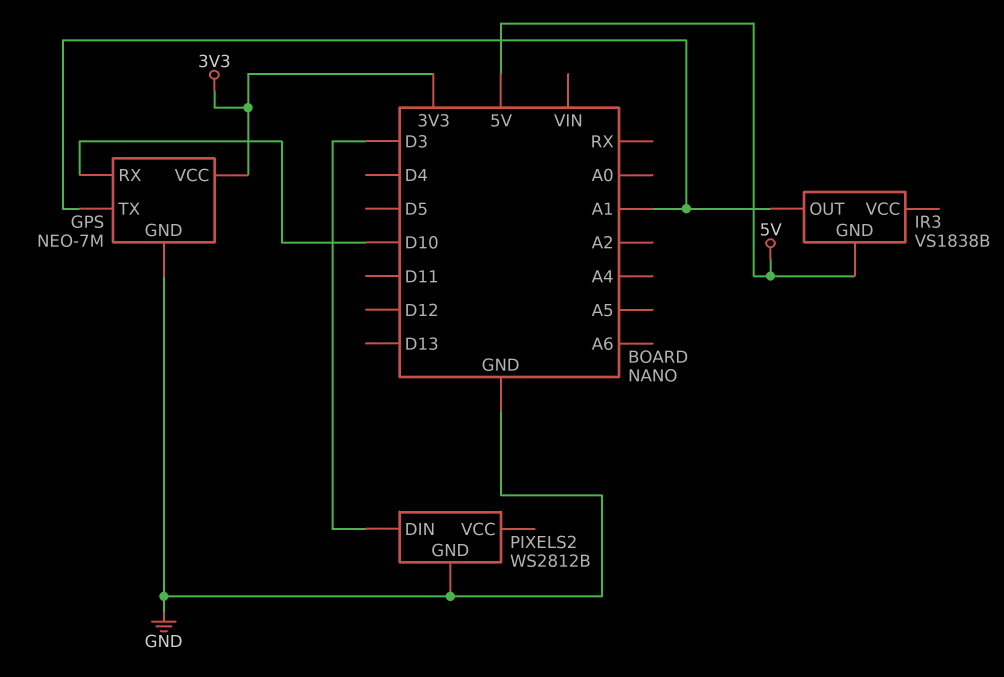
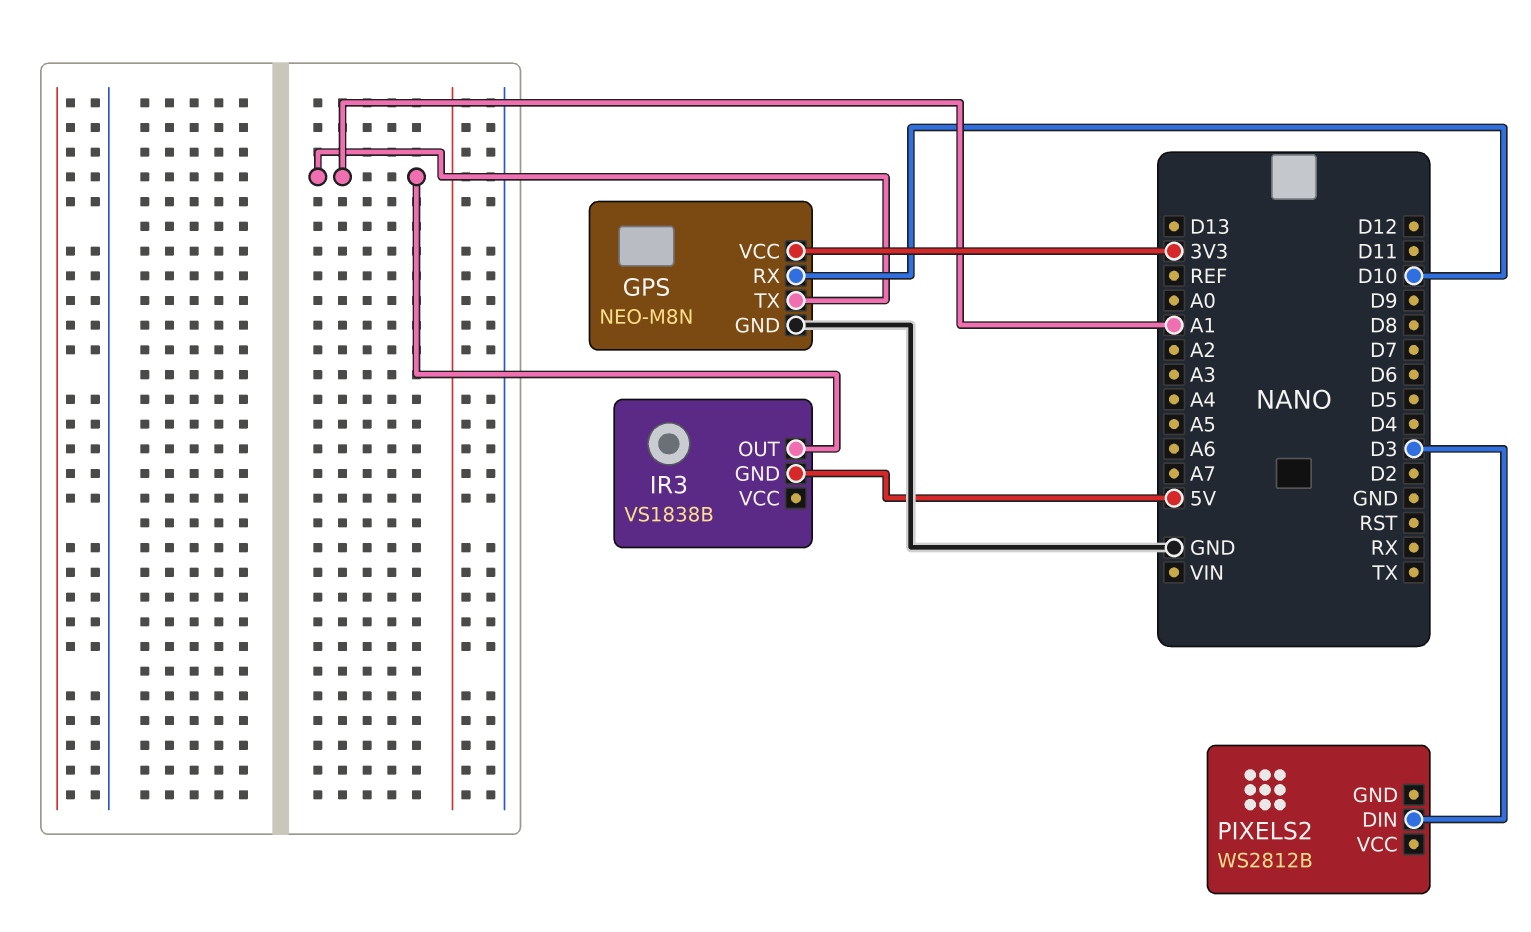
GPS: NEO-7M -> NEO-M8N
PIXELS2 pin GND: GND -> none

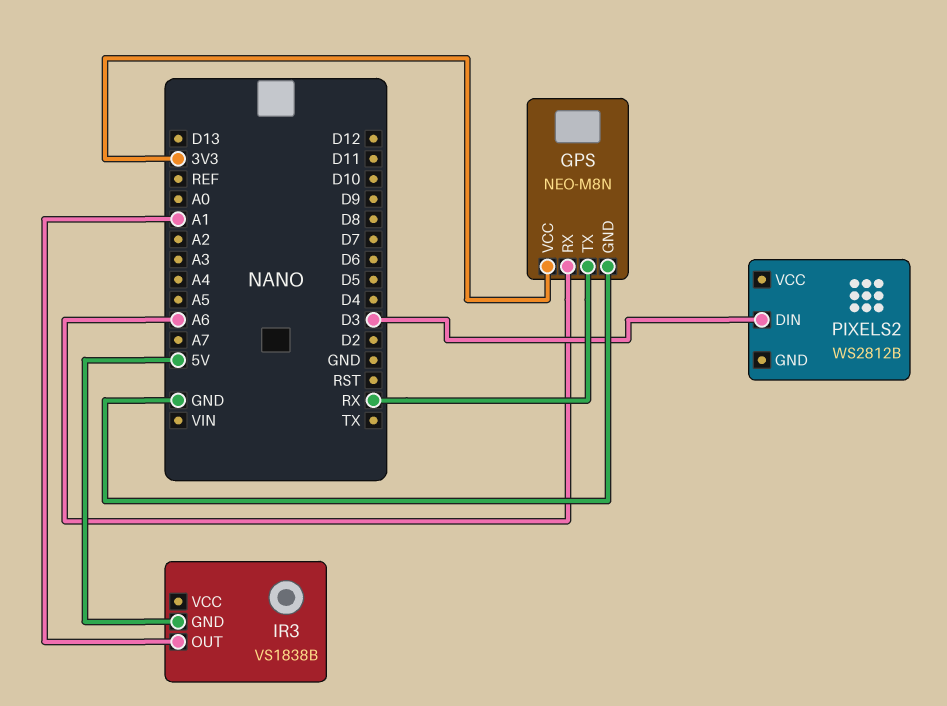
GPS pin RX: D10 -> A6
GPS pin TX: A1 -> RX

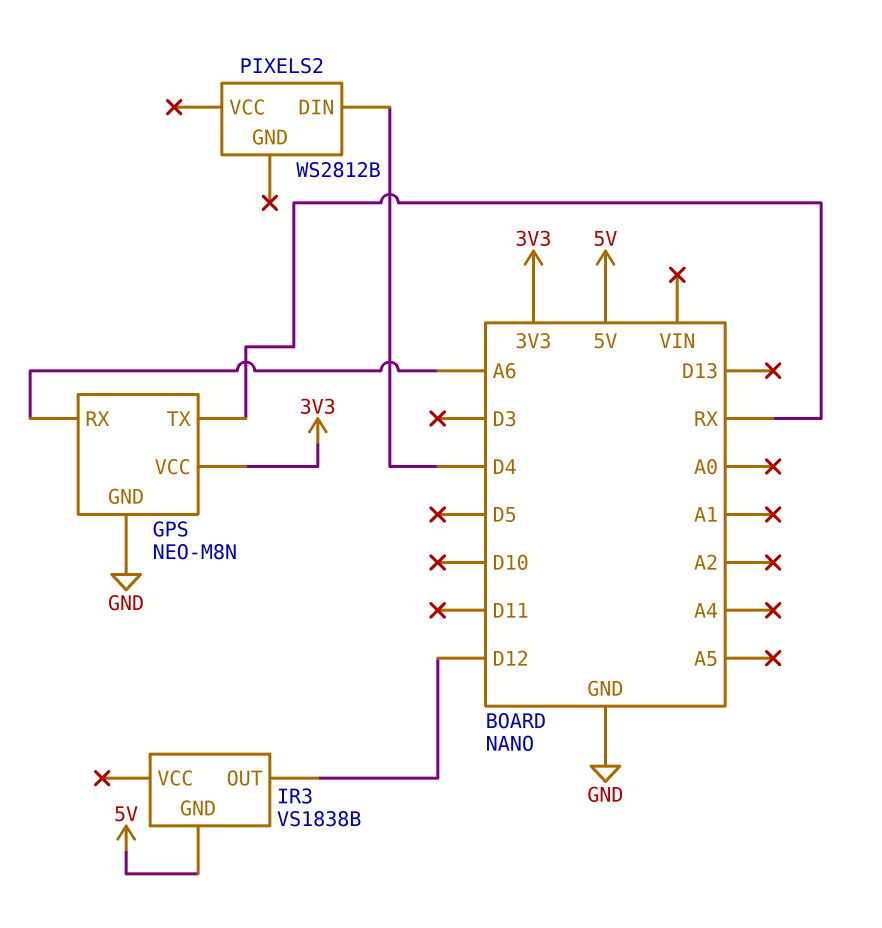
IR3 pin OUT: A1 -> D12
PIXELS2 pin DIN: D3 -> D4

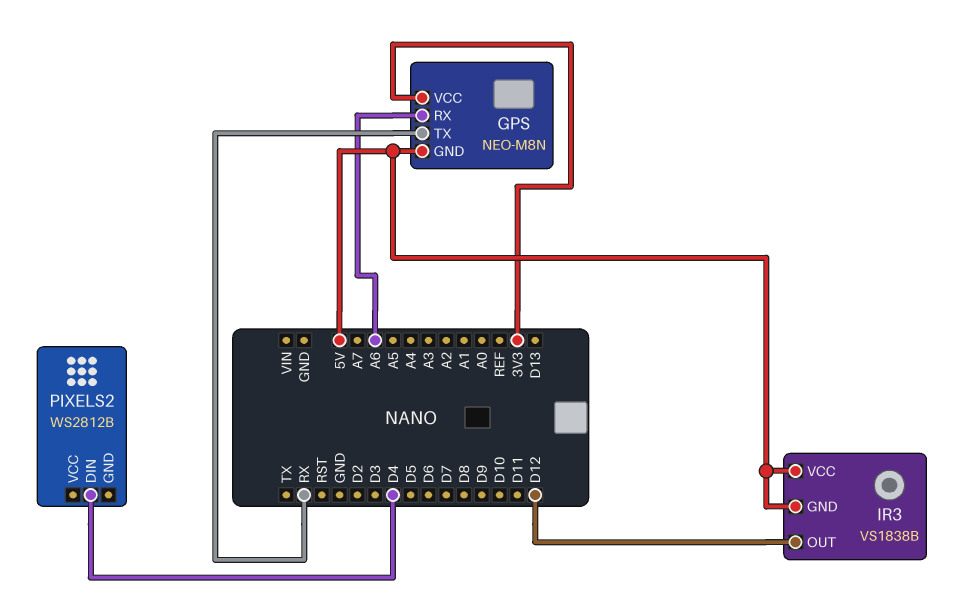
GPS pin GND: GND -> 5V
IR3 pin VCC: none -> 5V

